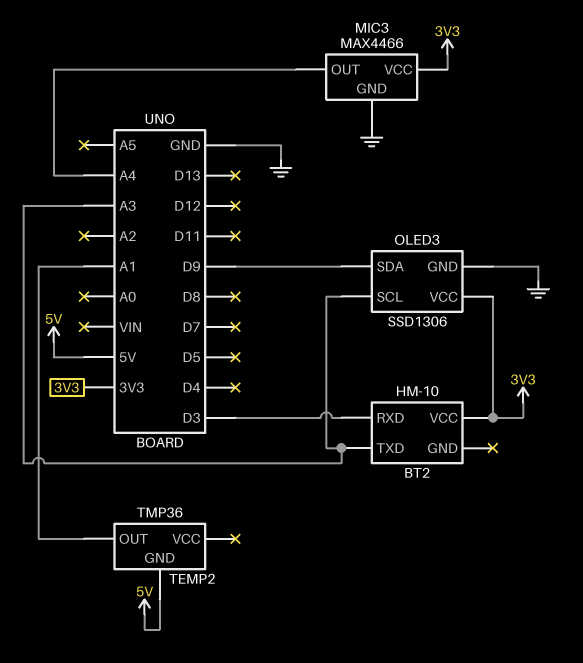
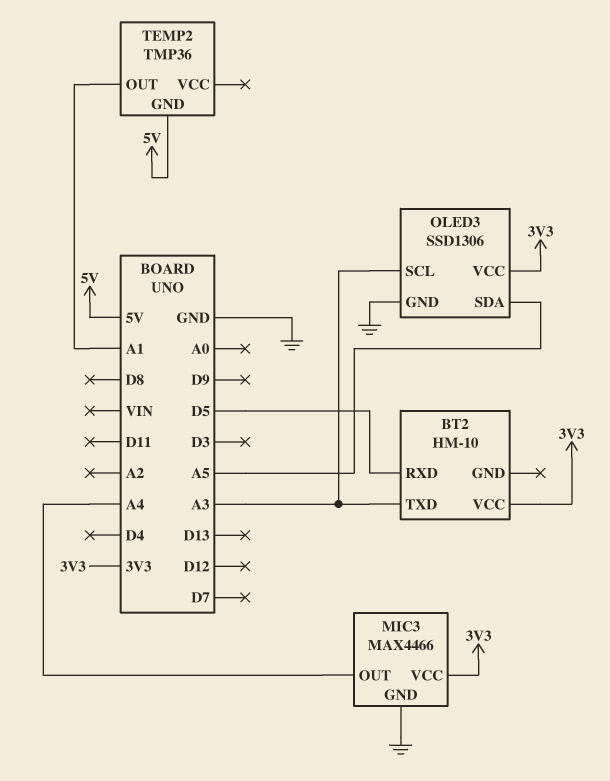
BT2 pin RXD: D3 -> D5
OLED3 pin SDA: D9 -> A5

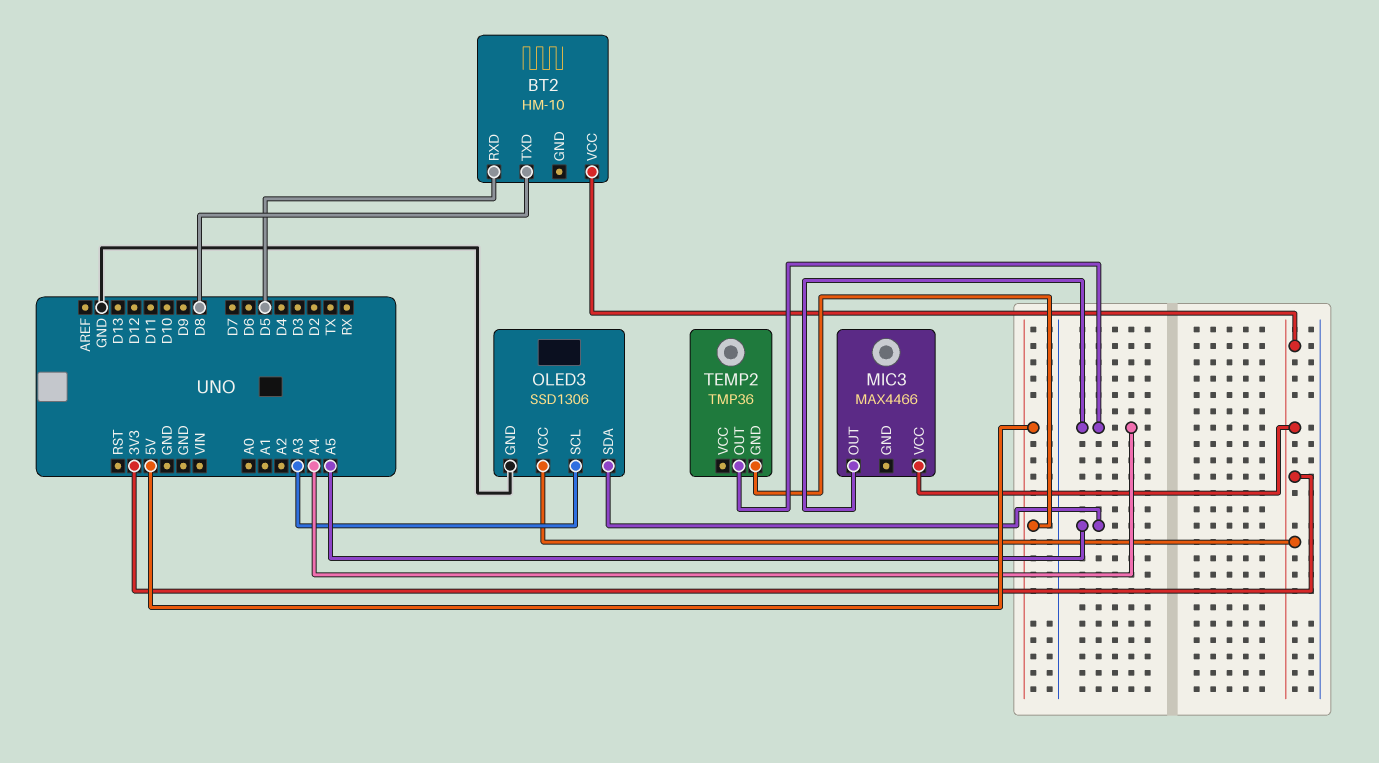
BT2 pin TXD: A3 -> D8
MIC3 pin GND: GND -> none
TEMP2 pin OUT: A1 -> A4

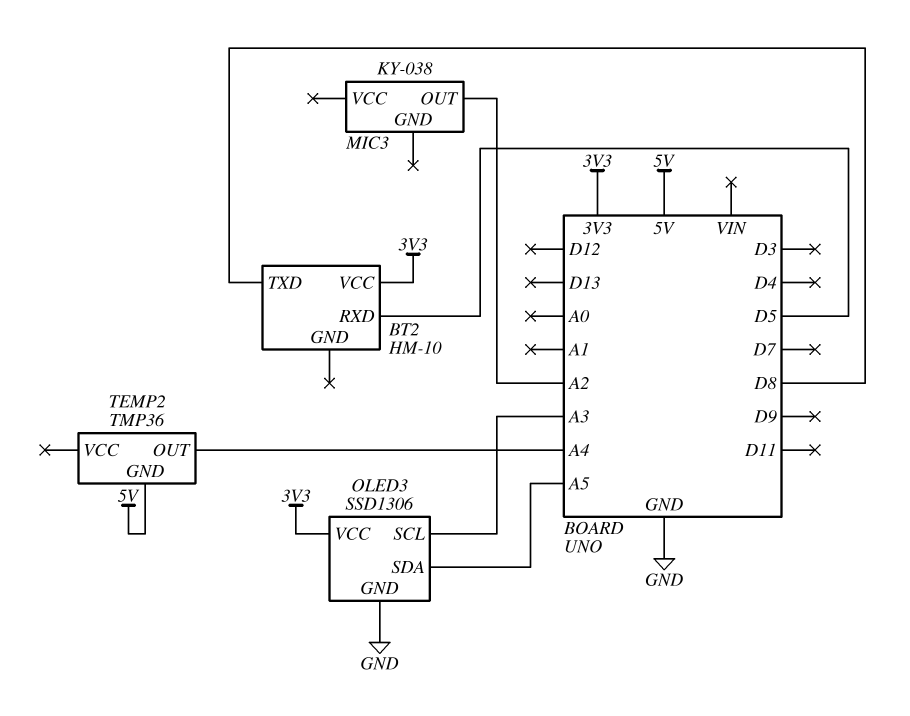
MIC3: MAX4466 -> KY-038
MIC3 pin OUT: A4 -> A2
MIC3 pin VCC: 3V3 -> none

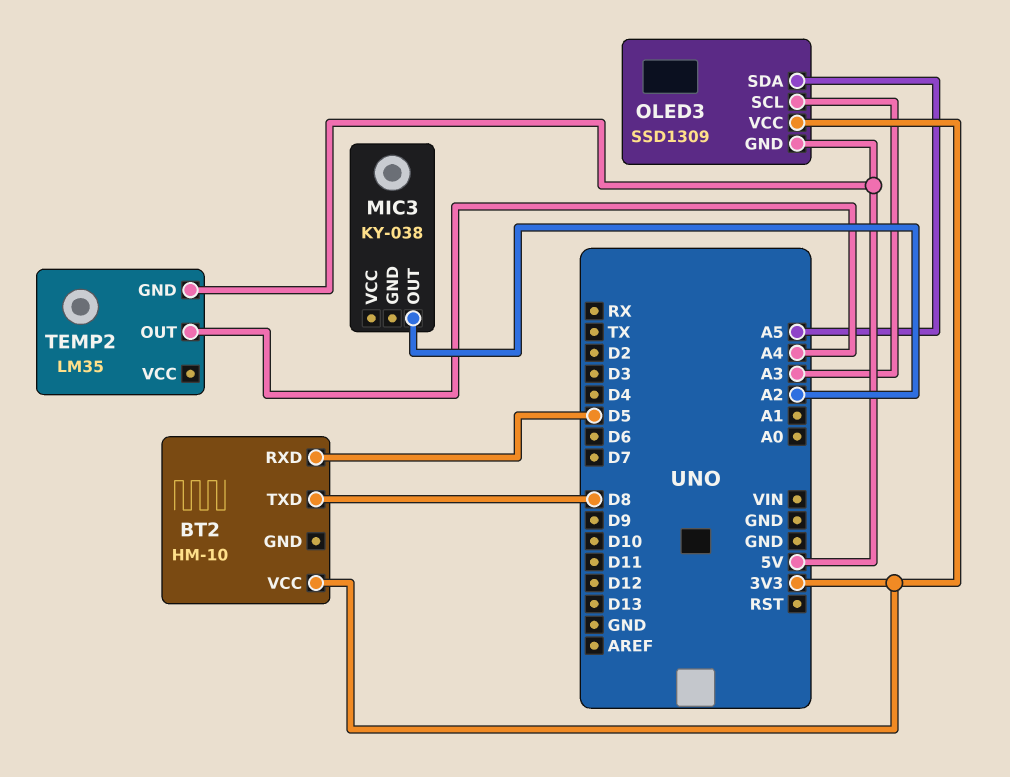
OLED3: SSD1306 -> SSD1309
OLED3 pin GND: GND -> 5V
TEMP2: TMP36 -> LM35

